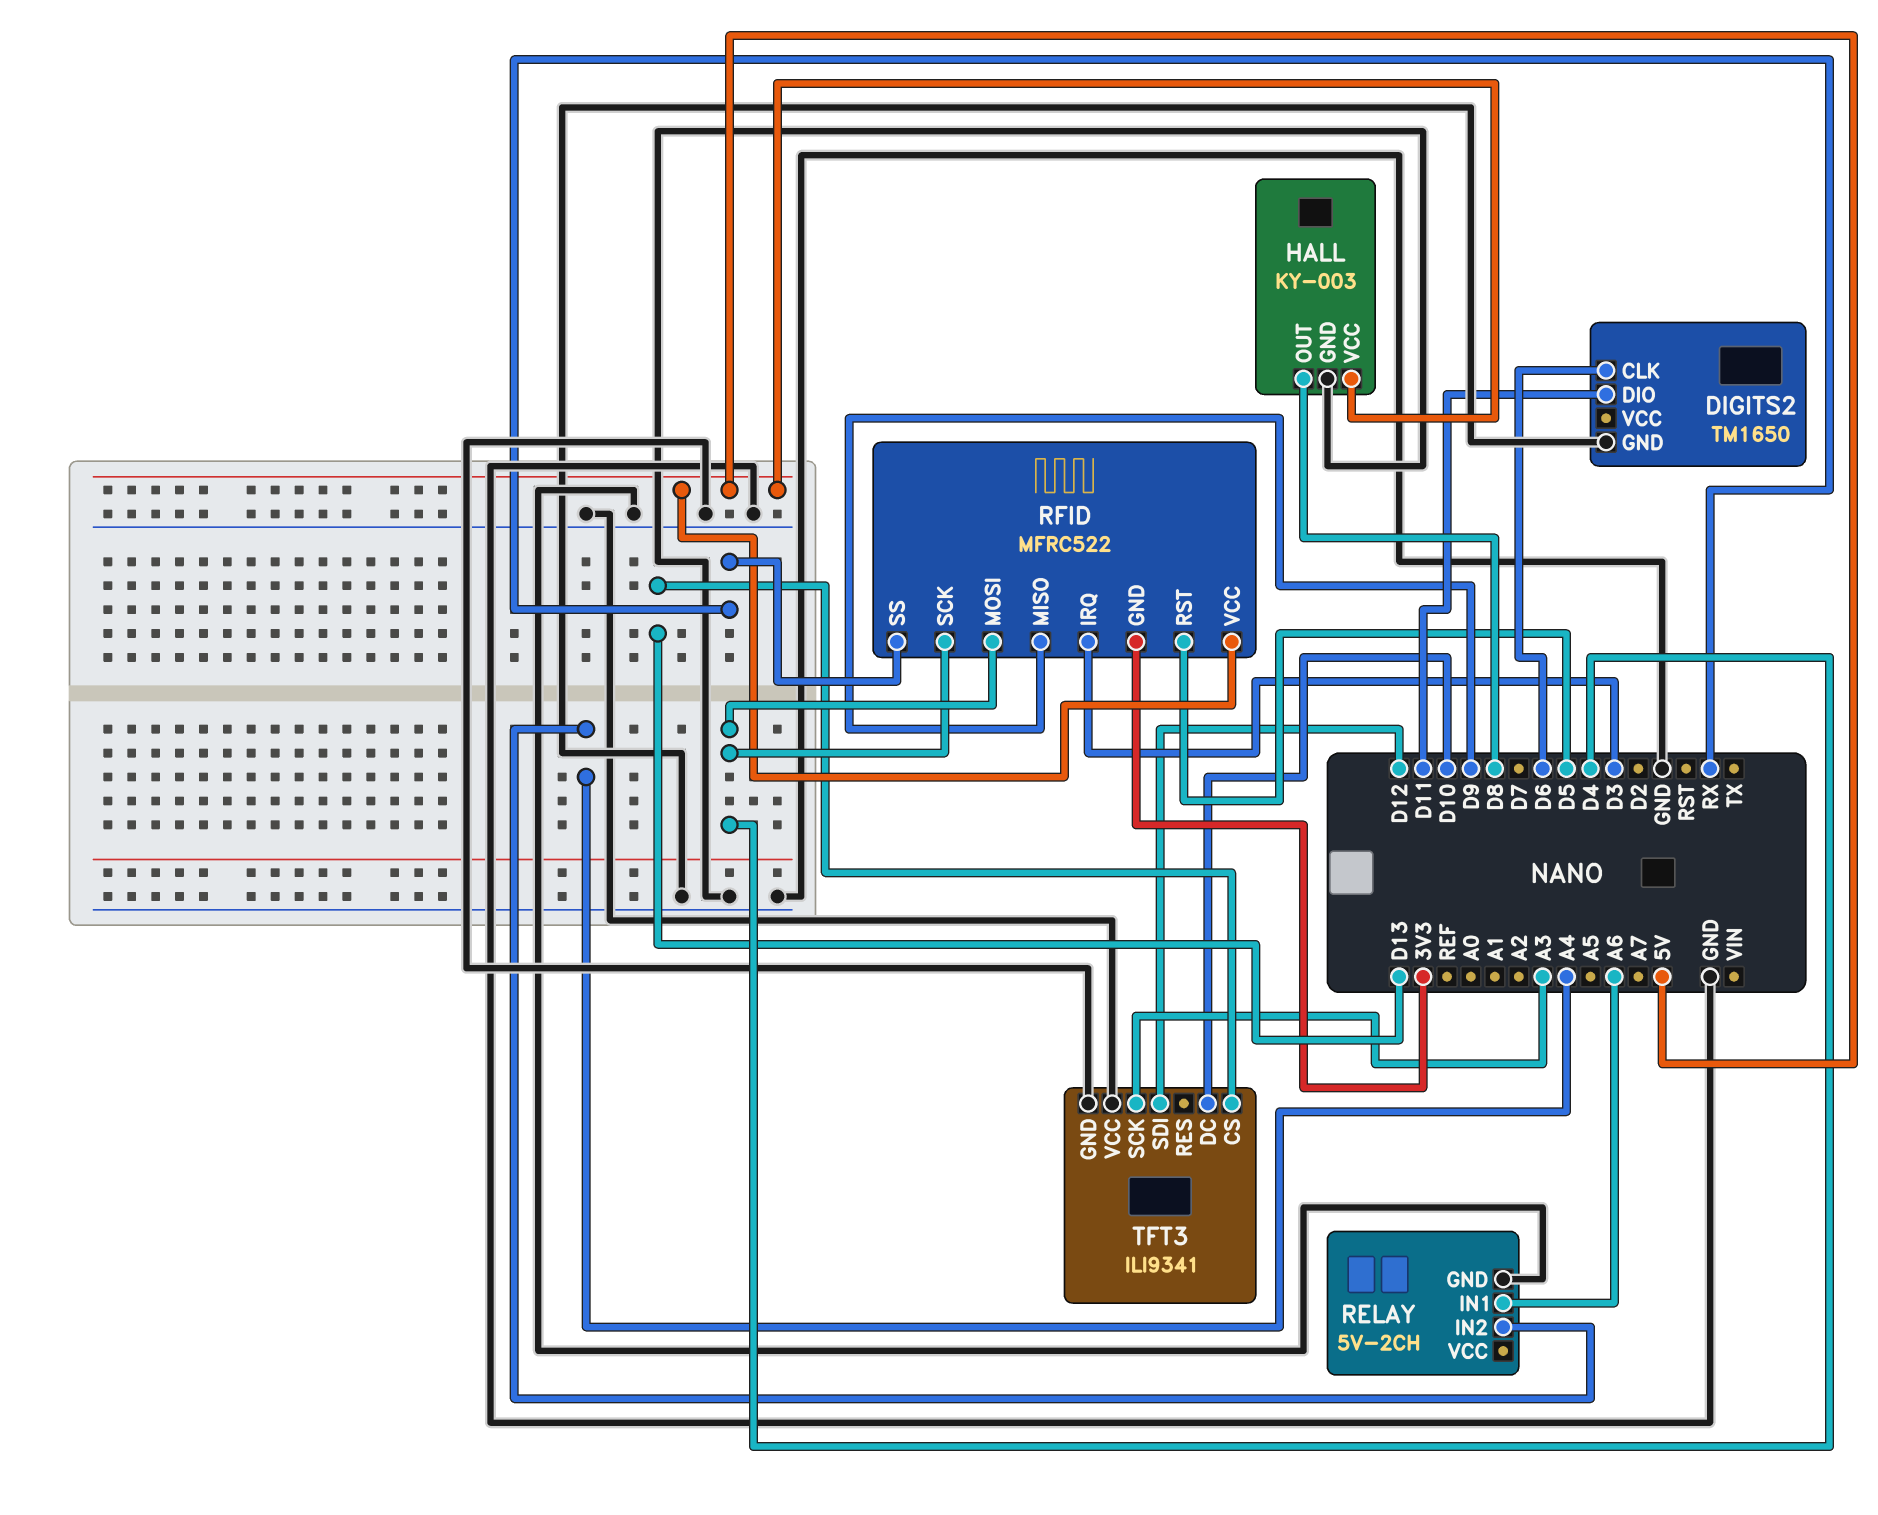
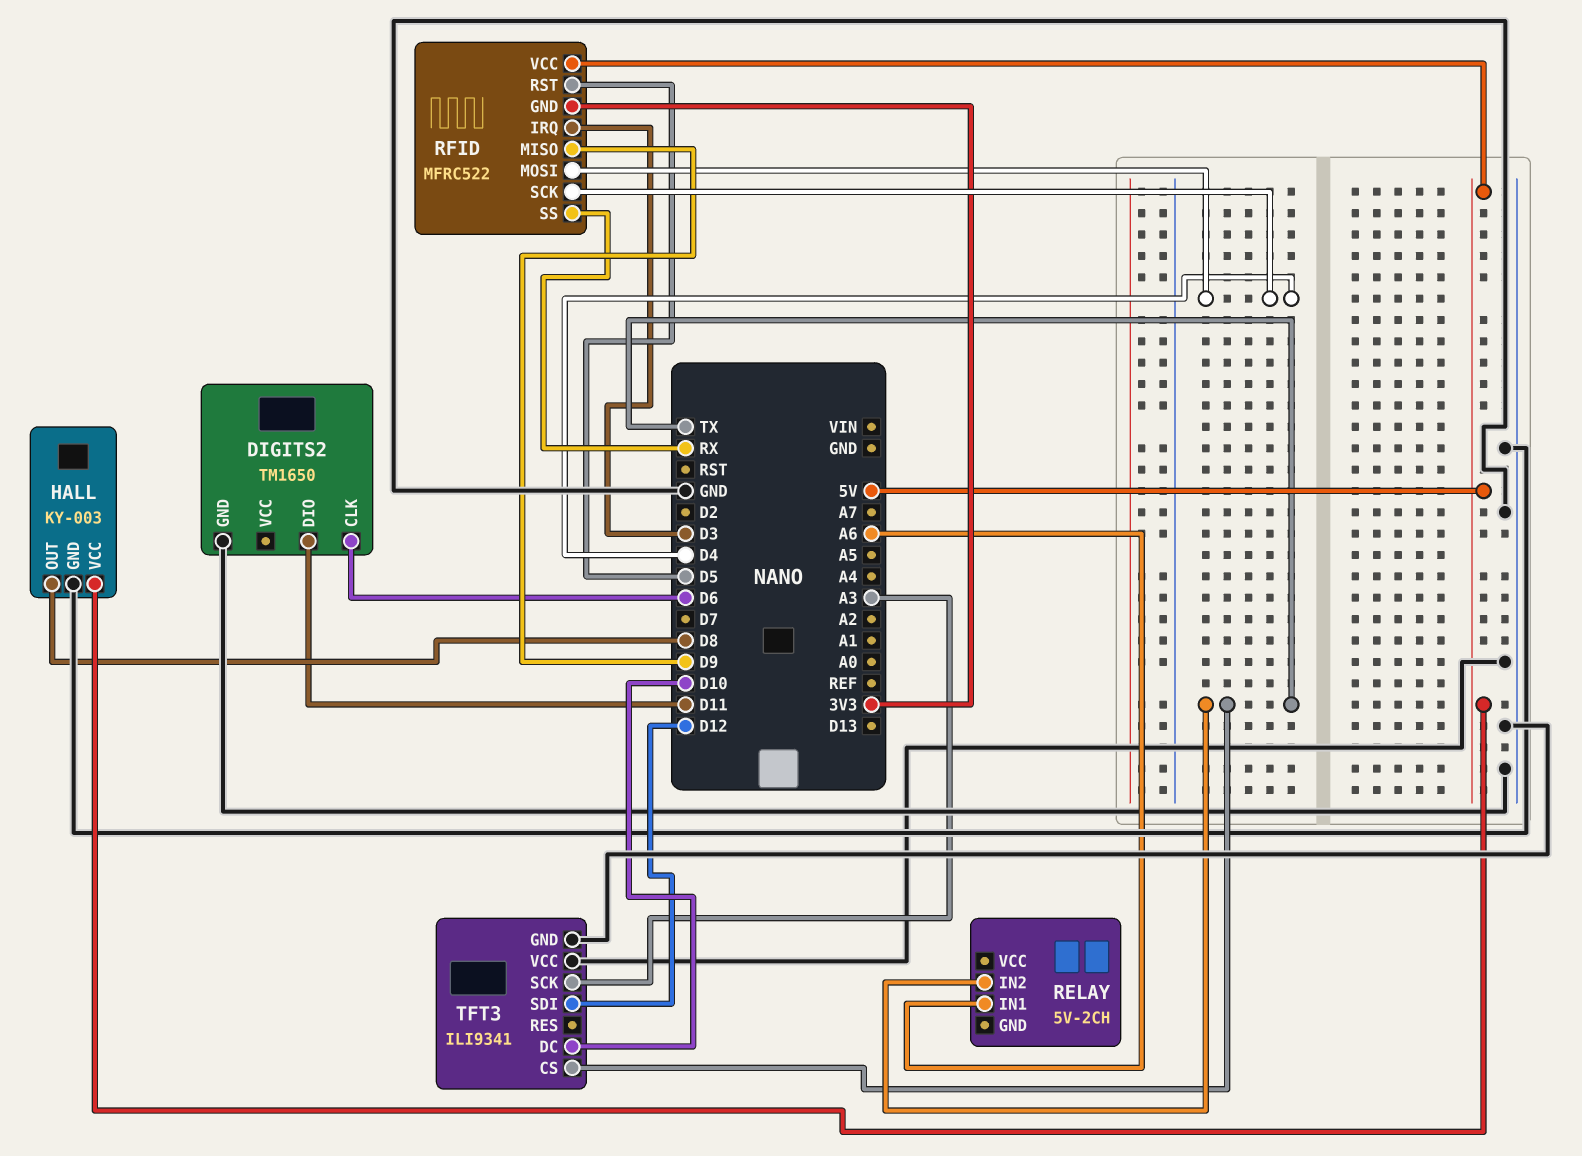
RELAY pin GND: GND -> none
RELAY pin IN2: A4 -> TX
TFT3 pin CS: D13 -> TX

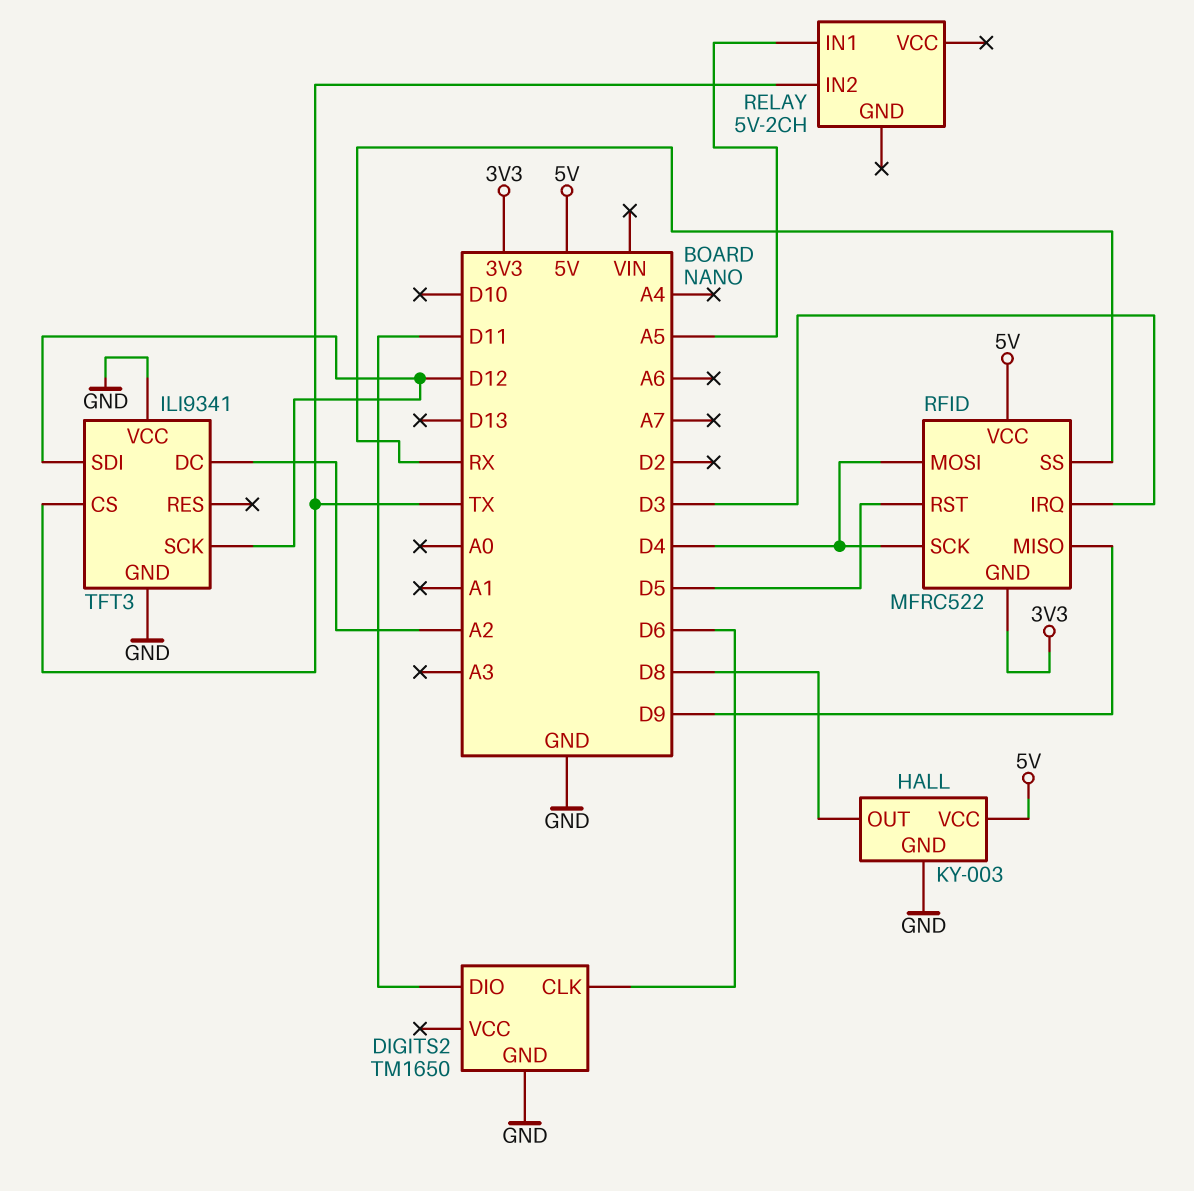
RELAY pin IN1: A6 -> A5
TFT3 pin DC: D10 -> A2
TFT3 pin SCK: A3 -> D12

